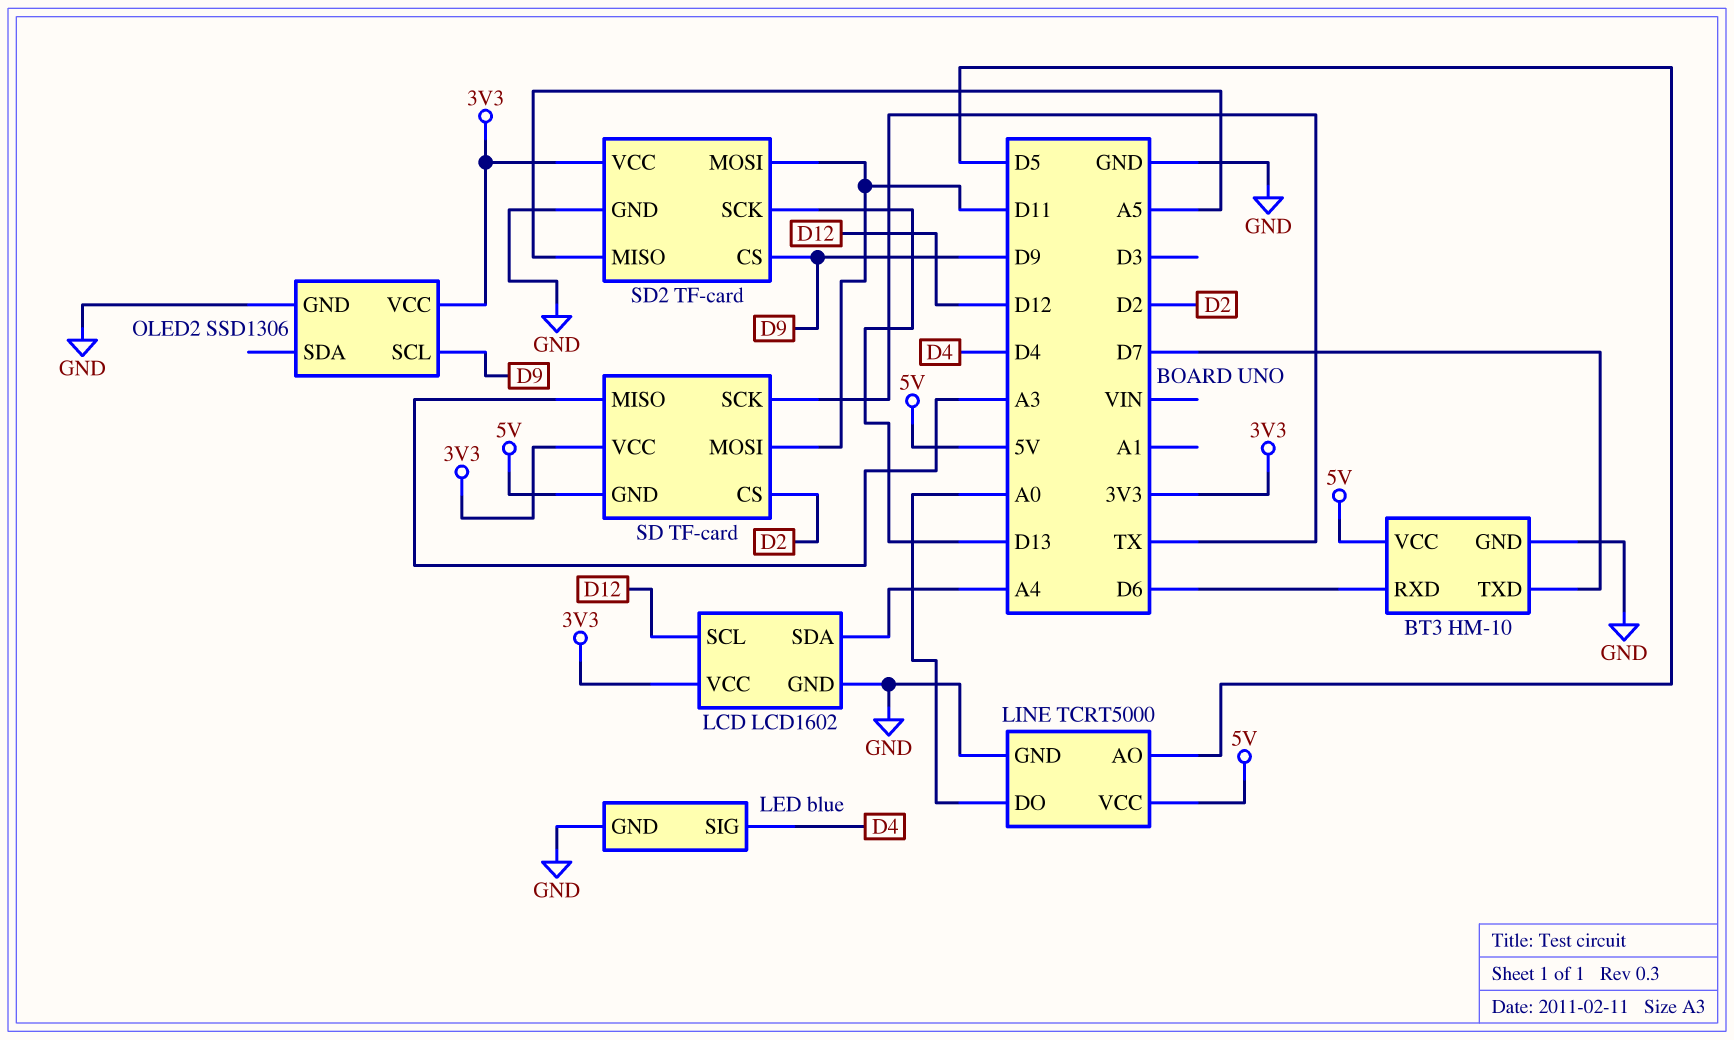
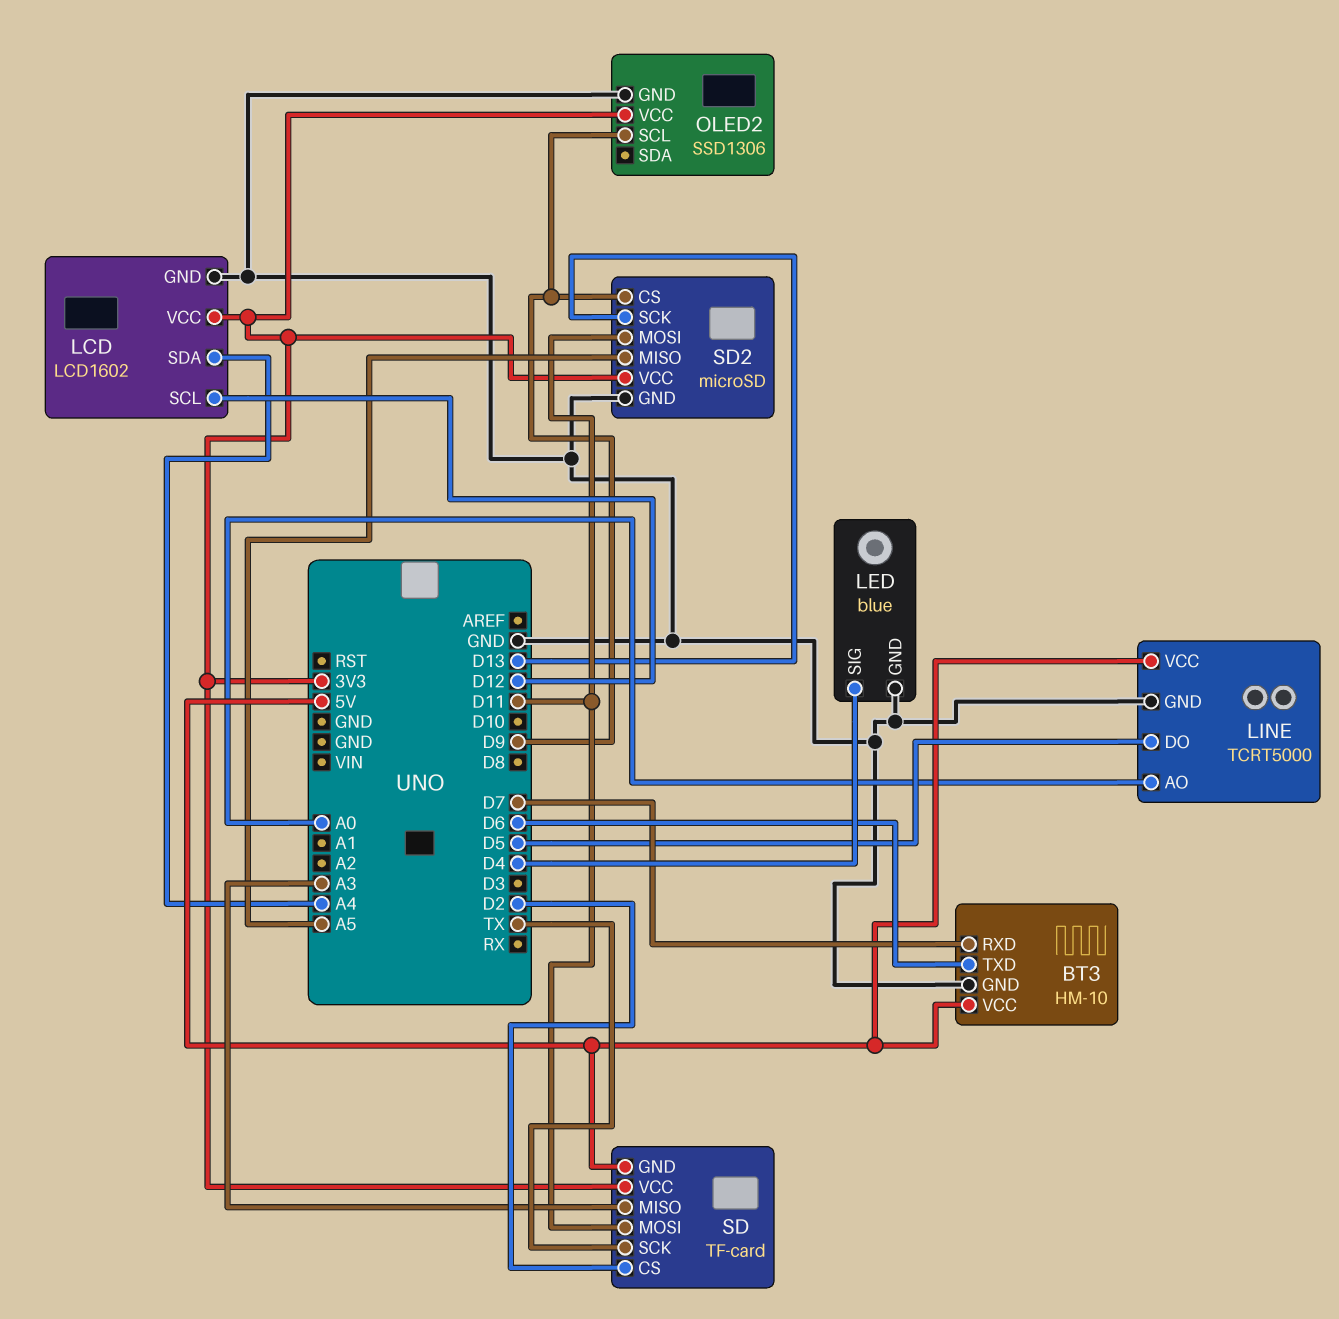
BT3 pin RXD: D6 -> D7
BT3 pin TXD: D7 -> D6
LINE pin AO: D5 -> A0
LINE pin DO: A0 -> D5
SD2: TF-card -> microSD

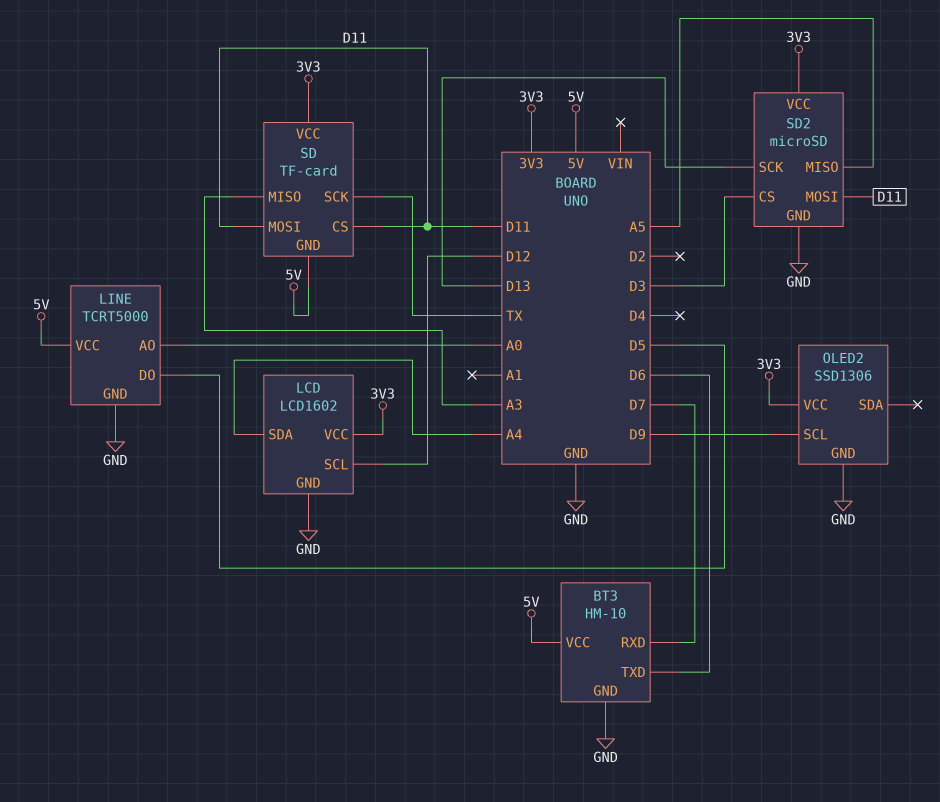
LED: blue -> none
LED pin GND: GND -> none
LED pin SIG: D4 -> none
SD pin CS: D2 -> D11
SD2 pin CS: D9 -> D3

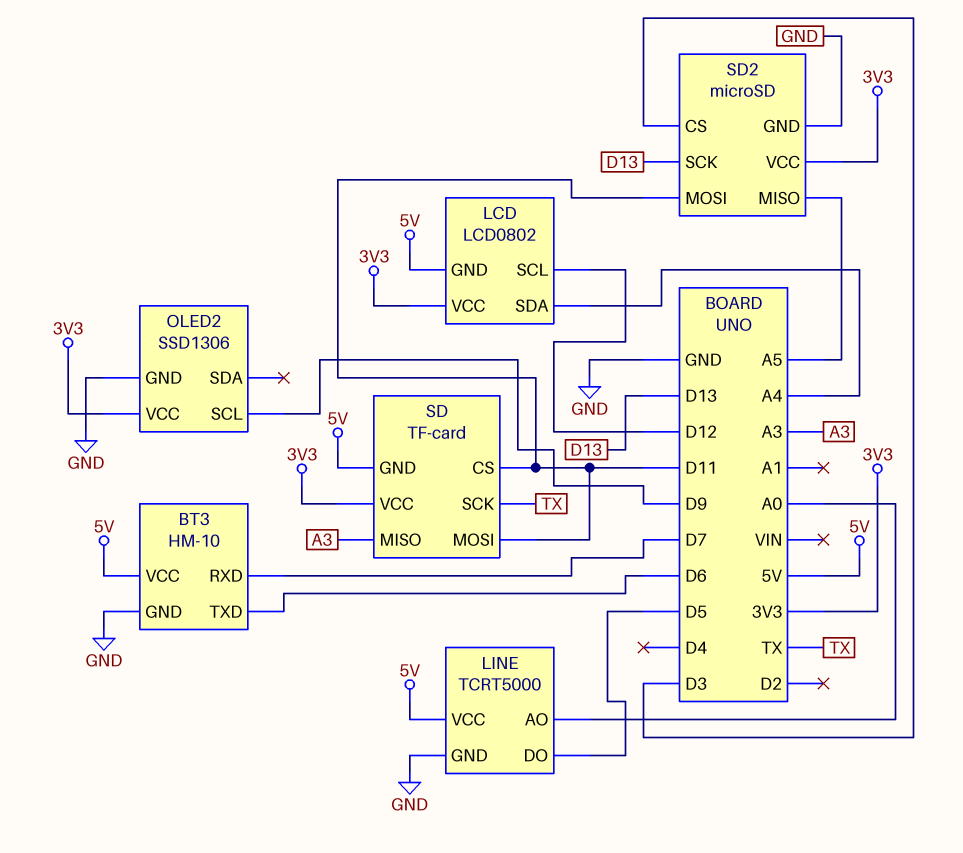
LCD: LCD1602 -> LCD0802
LCD pin GND: GND -> 5V

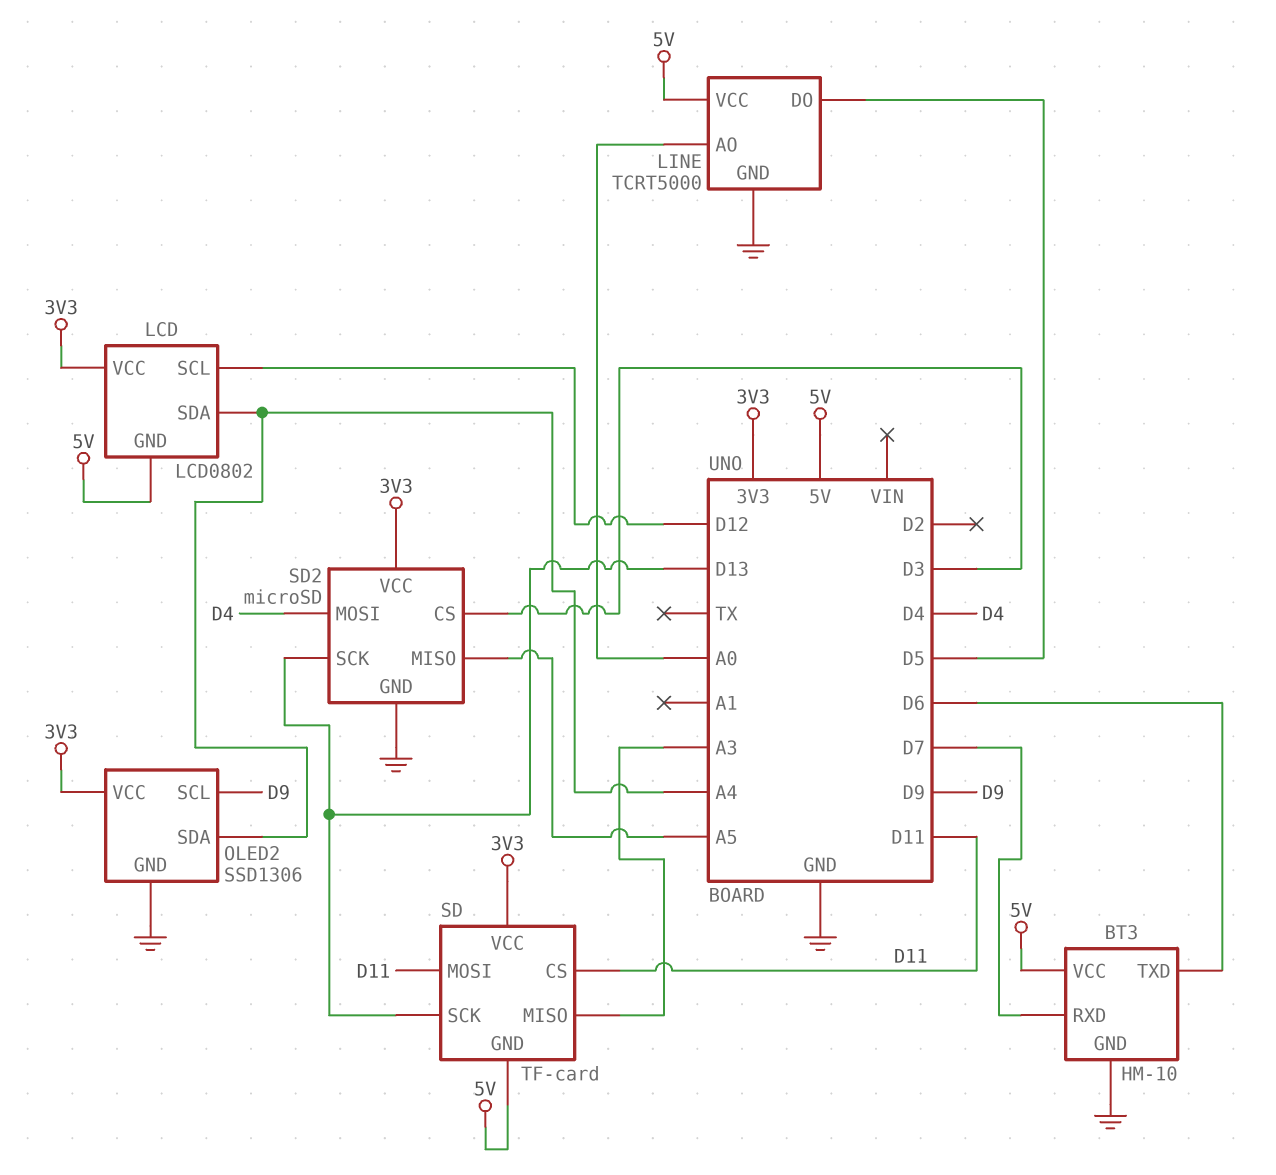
OLED2 pin SDA: none -> A4
SD pin SCK: TX -> D13
SD2 pin MOSI: D11 -> D4

